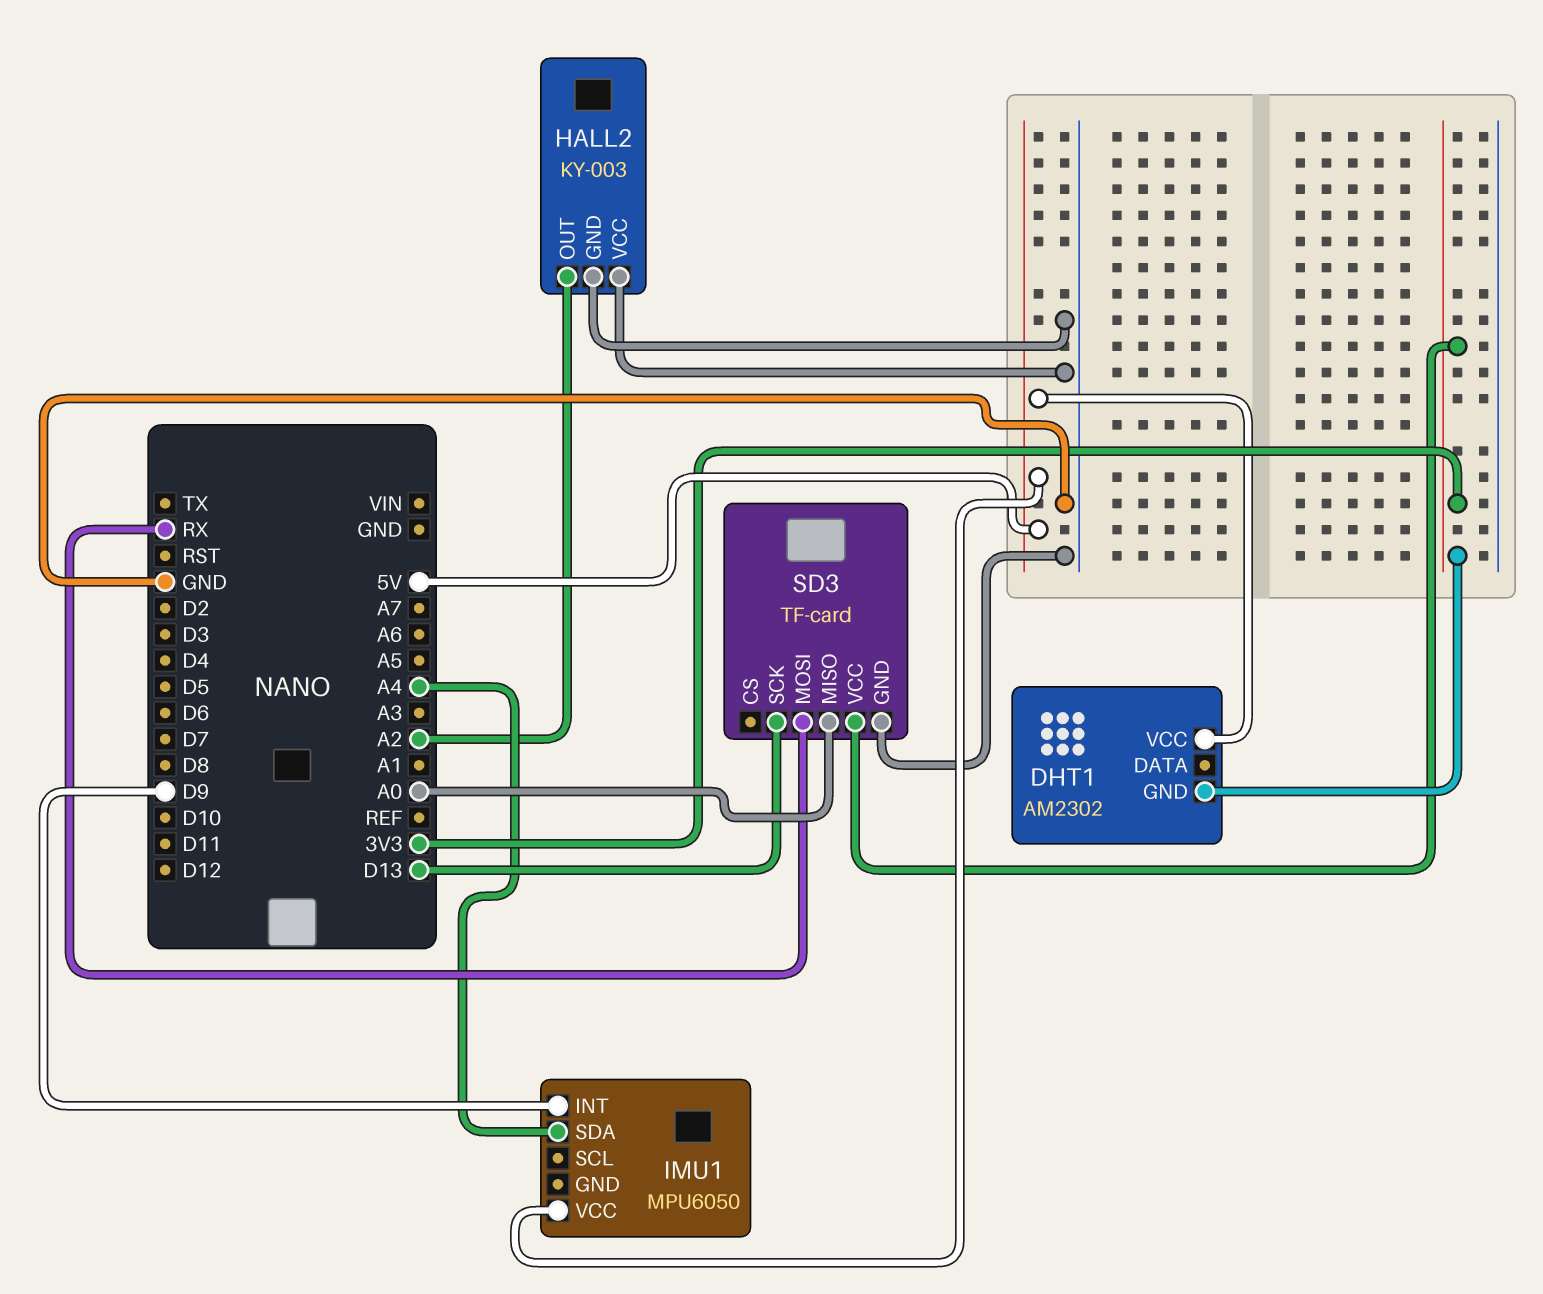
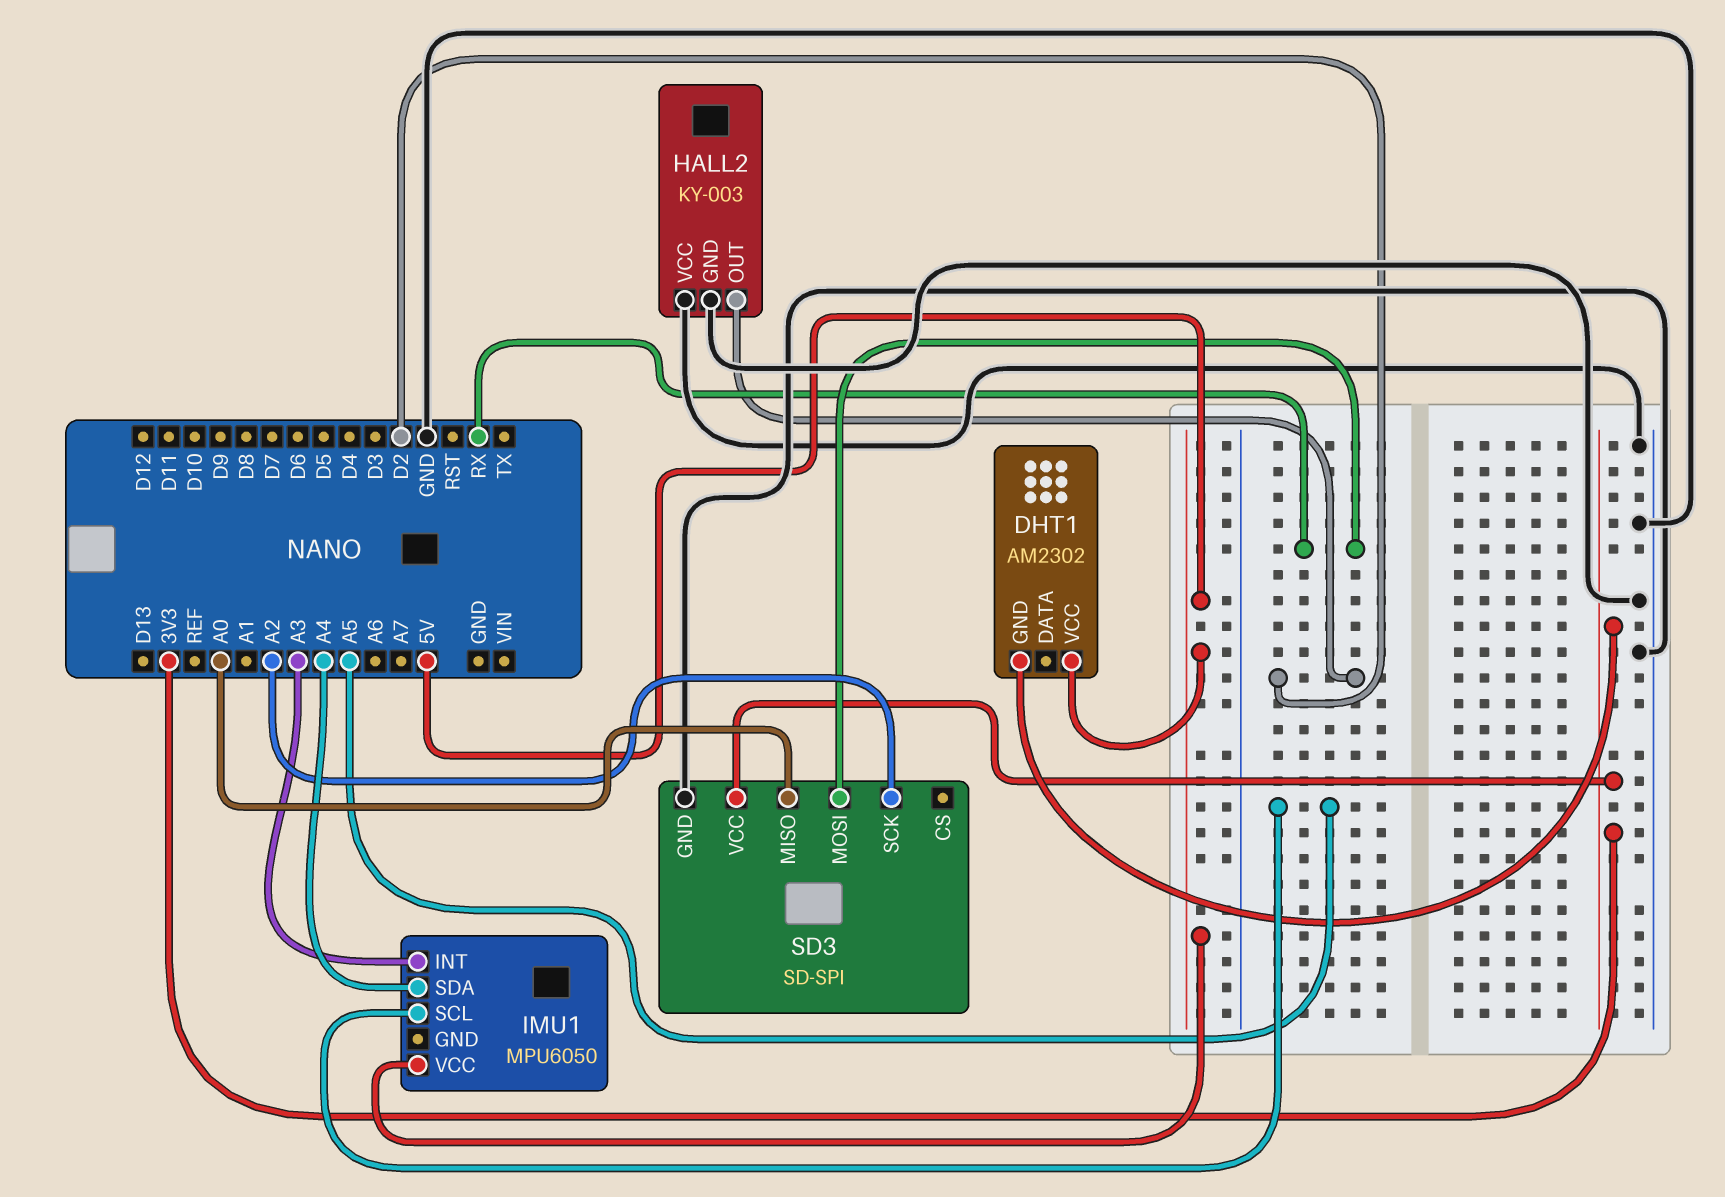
HALL2 pin OUT: A2 -> D2
IMU1 pin INT: D9 -> A3
IMU1 pin SCL: none -> A5
SD3: TF-card -> SD-SPI
SD3 pin SCK: D13 -> A2

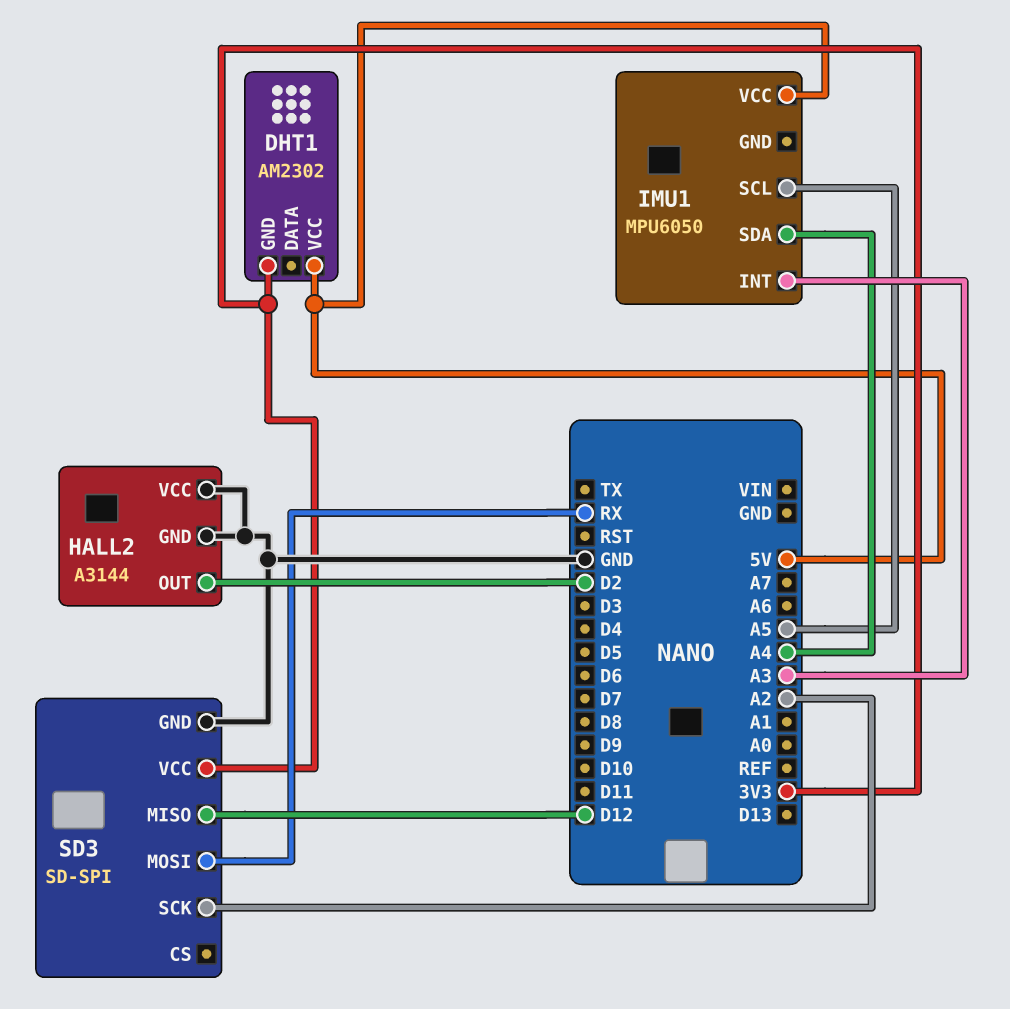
HALL2: KY-003 -> A3144
SD3 pin MISO: A0 -> D12

